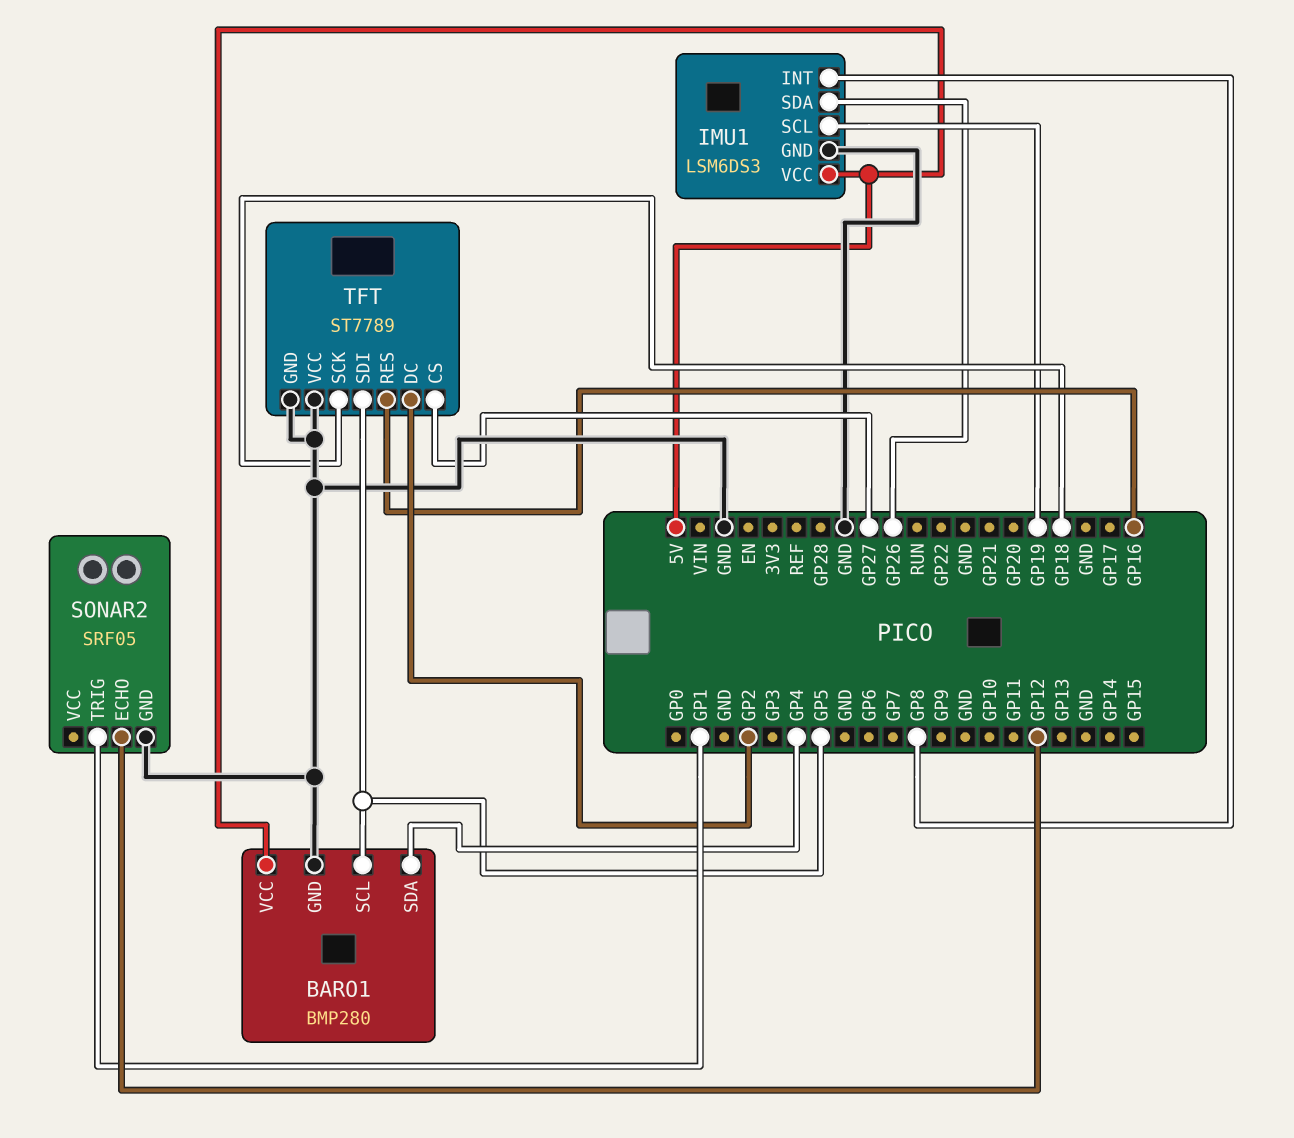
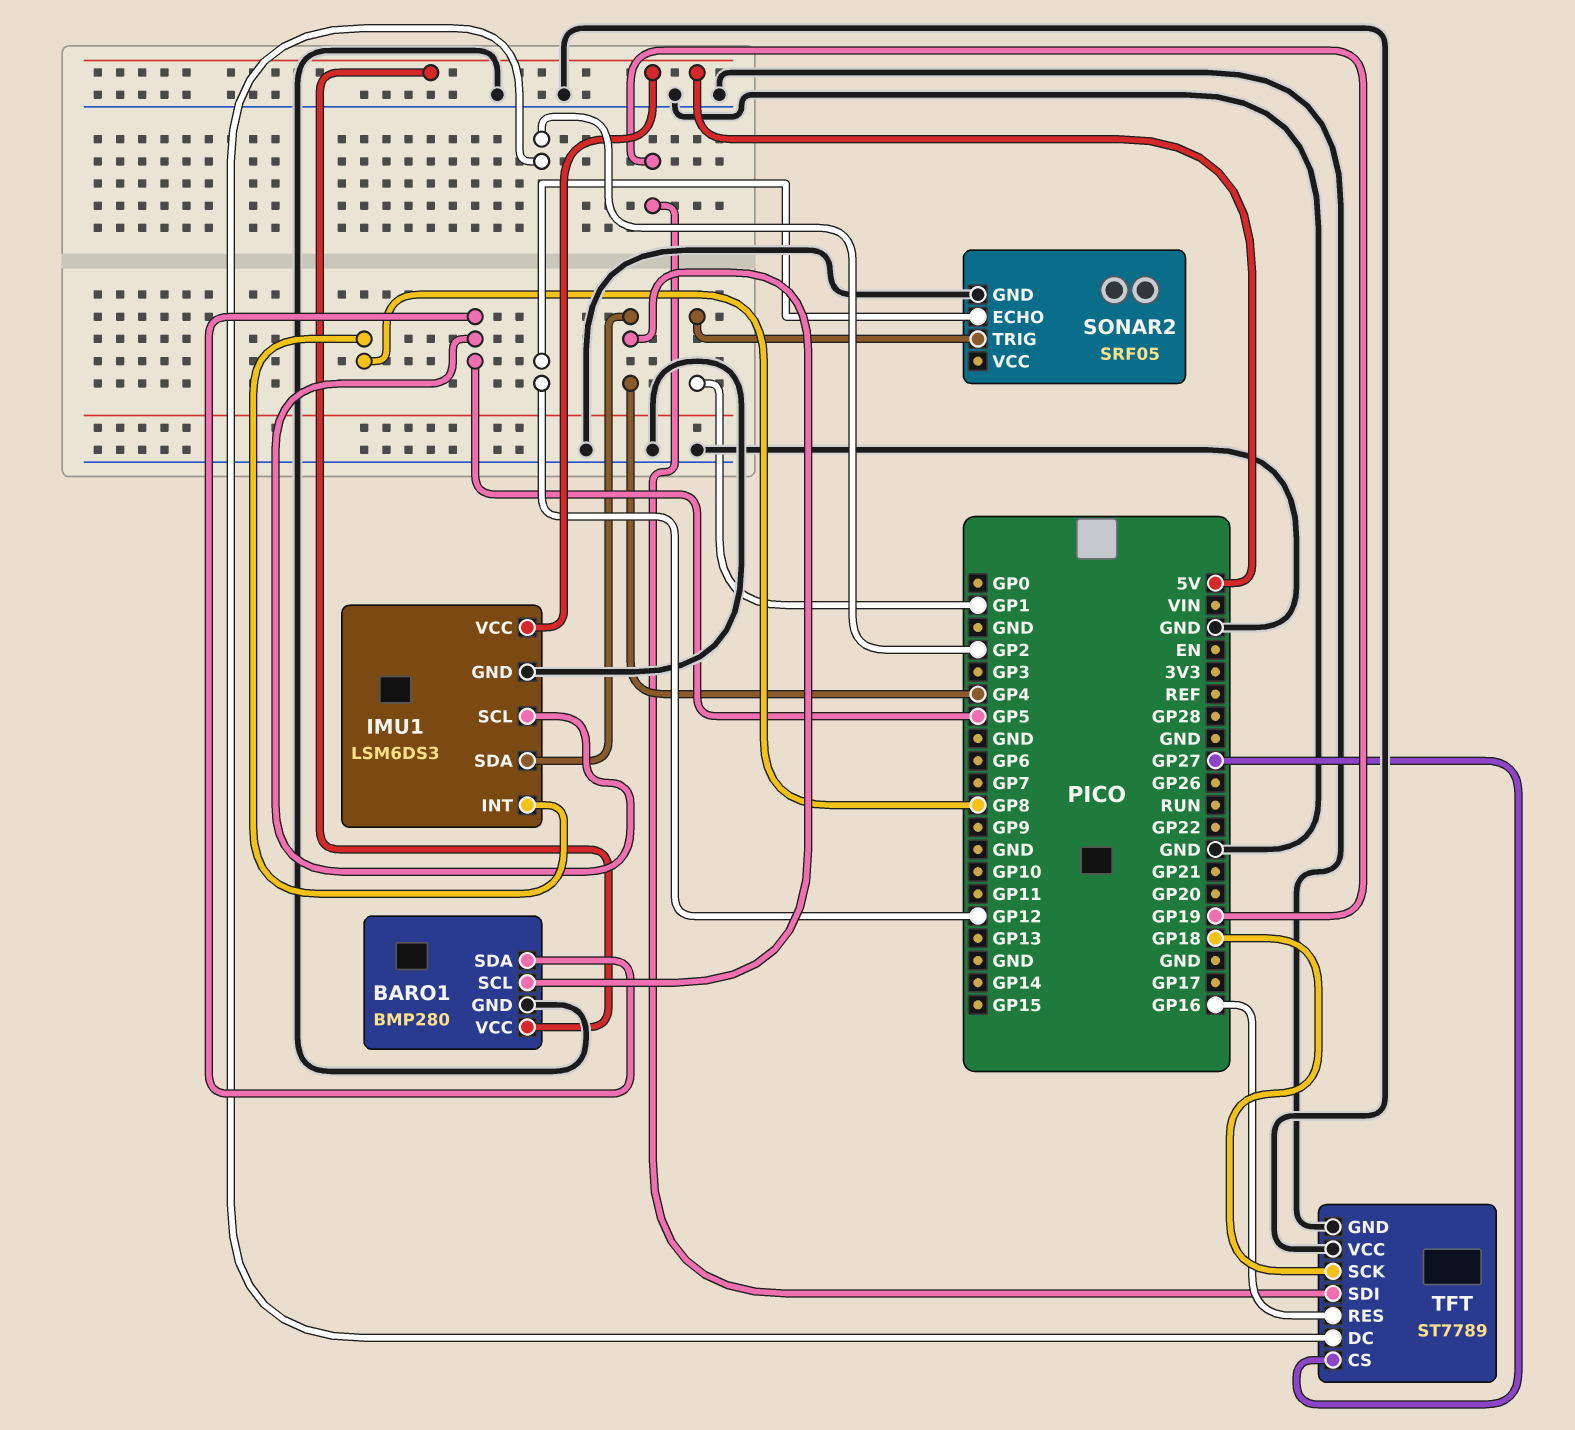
BARO1 pin SCL: GP5 -> GP4
BARO1 pin SDA: GP4 -> GP5
IMU1 pin SCL: GP19 -> GP5
IMU1 pin SDA: GP26 -> GP4
TFT pin SDI: GP5 -> GP19

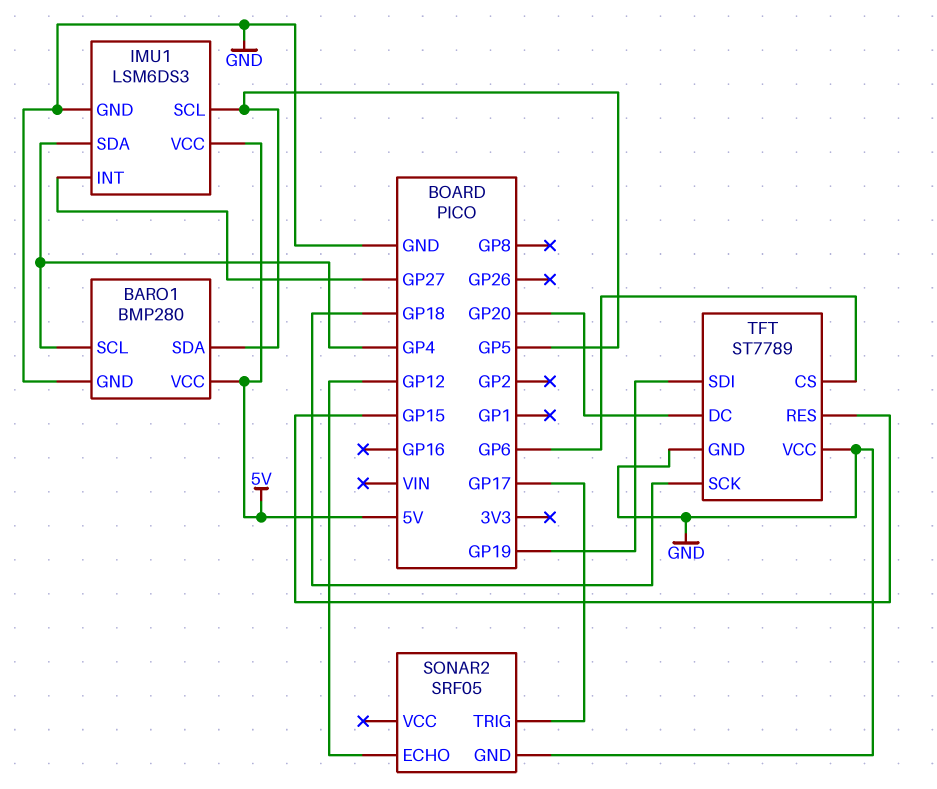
IMU1 pin INT: GP8 -> GP27
SONAR2 pin TRIG: GP1 -> GP17
TFT pin CS: GP27 -> GP6
TFT pin DC: GP2 -> GP20
TFT pin RES: GP16 -> GP15

